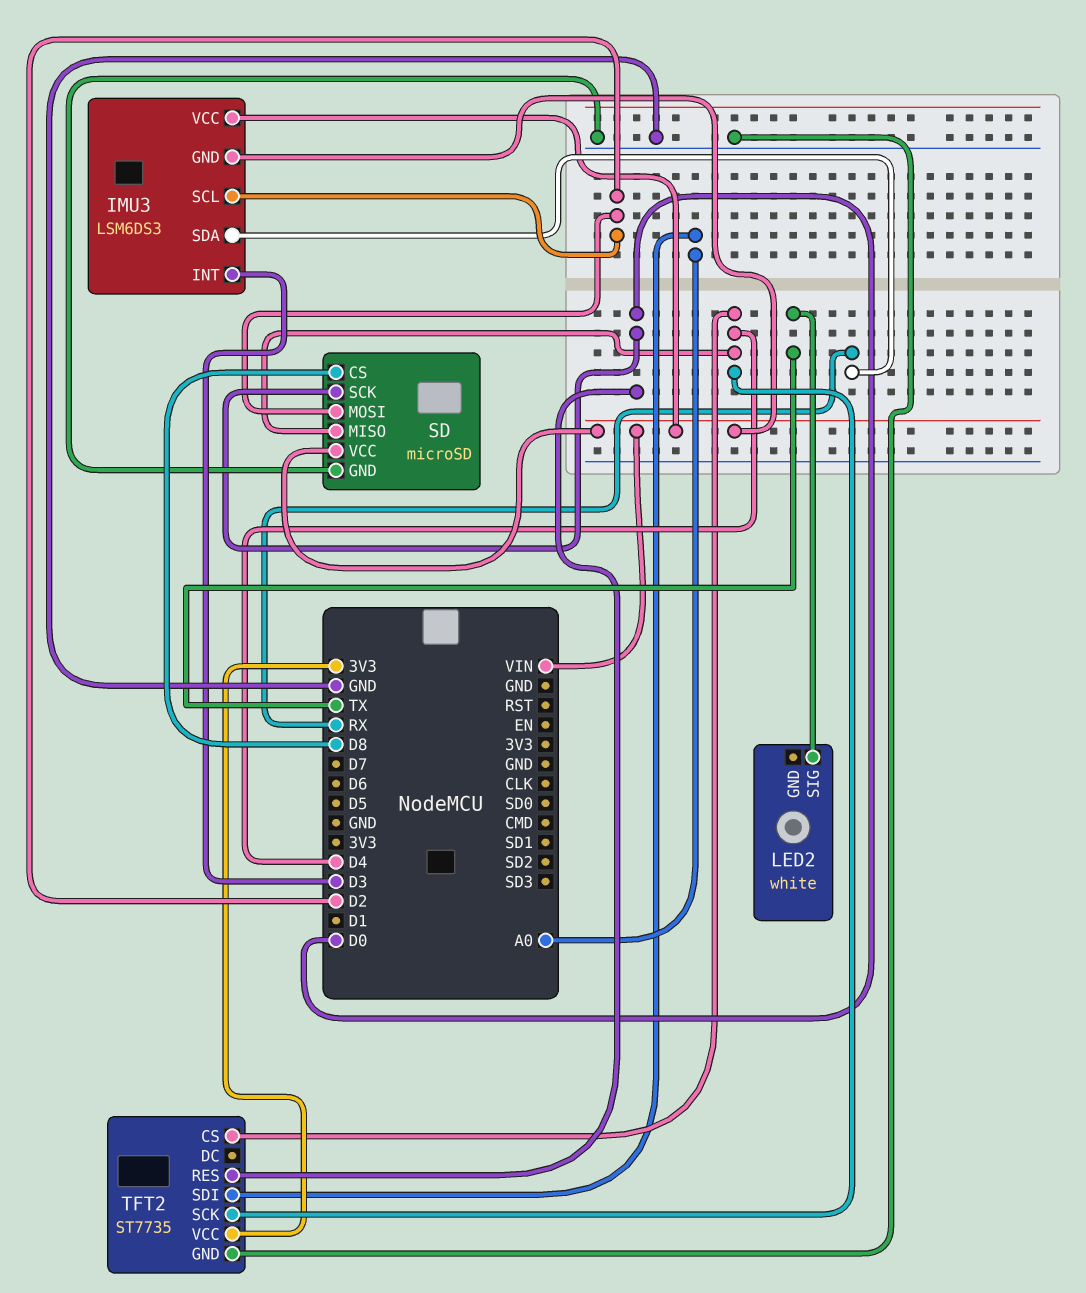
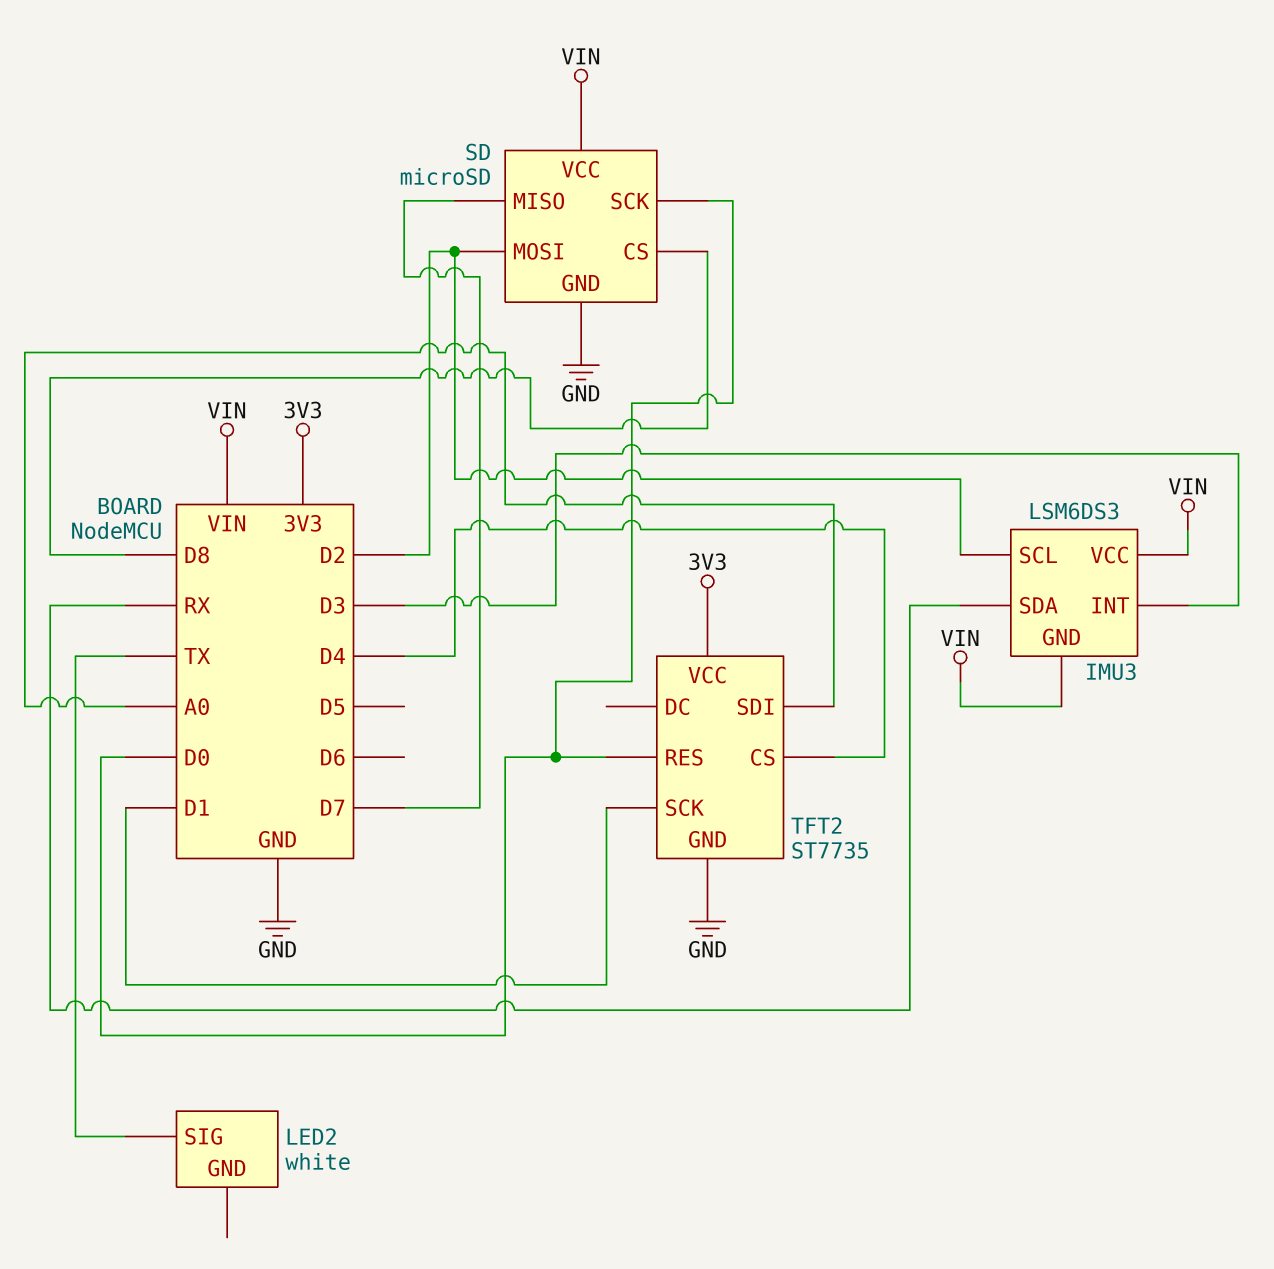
SD pin MISO: D4 -> D7
TFT2 pin SCK: D4 -> D1

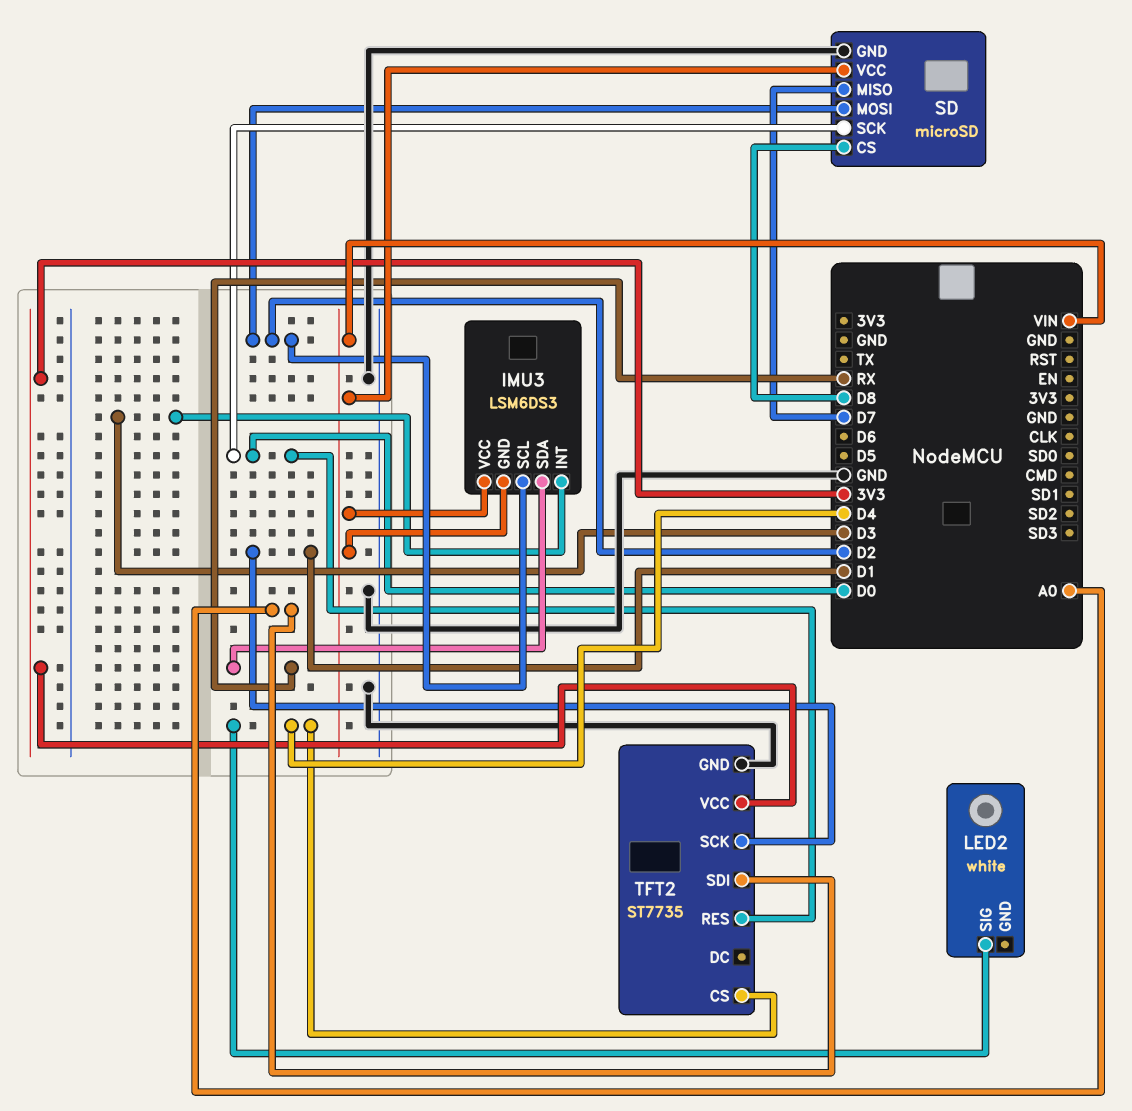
LED2 pin SIG: TX -> D4

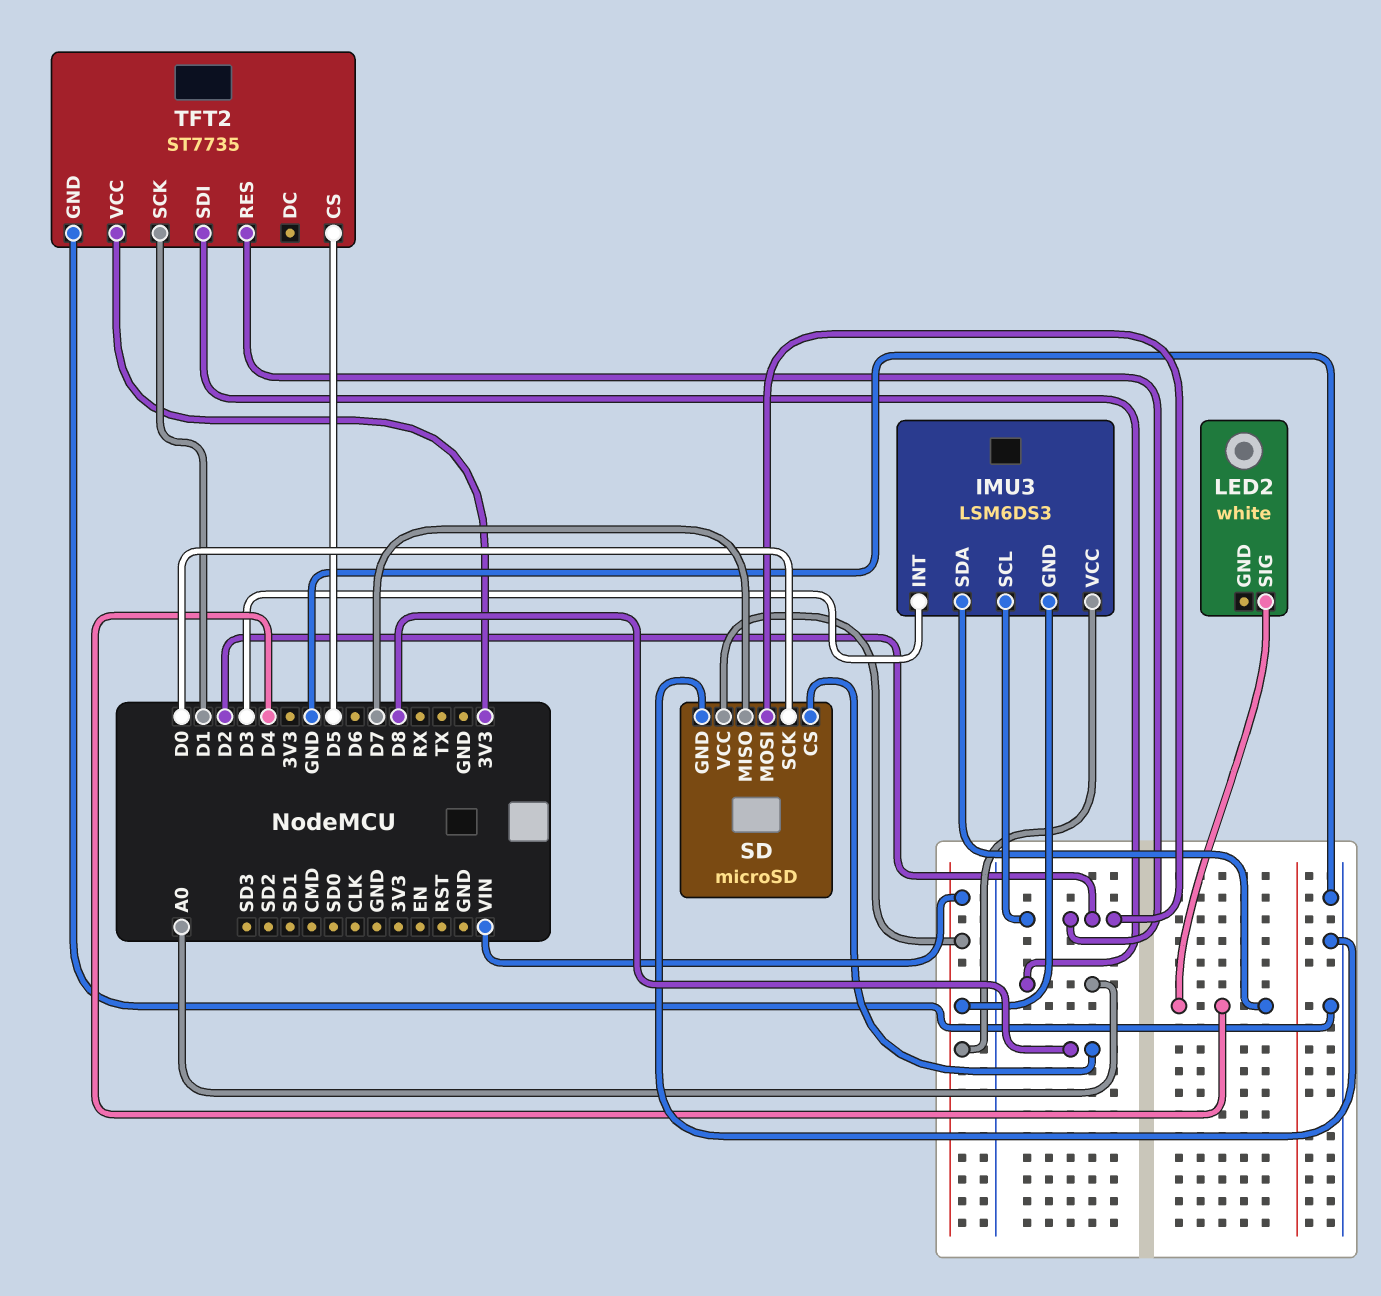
IMU3 pin SDA: RX -> D4
TFT2 pin CS: D4 -> D5
TFT2 pin RES: D0 -> D2

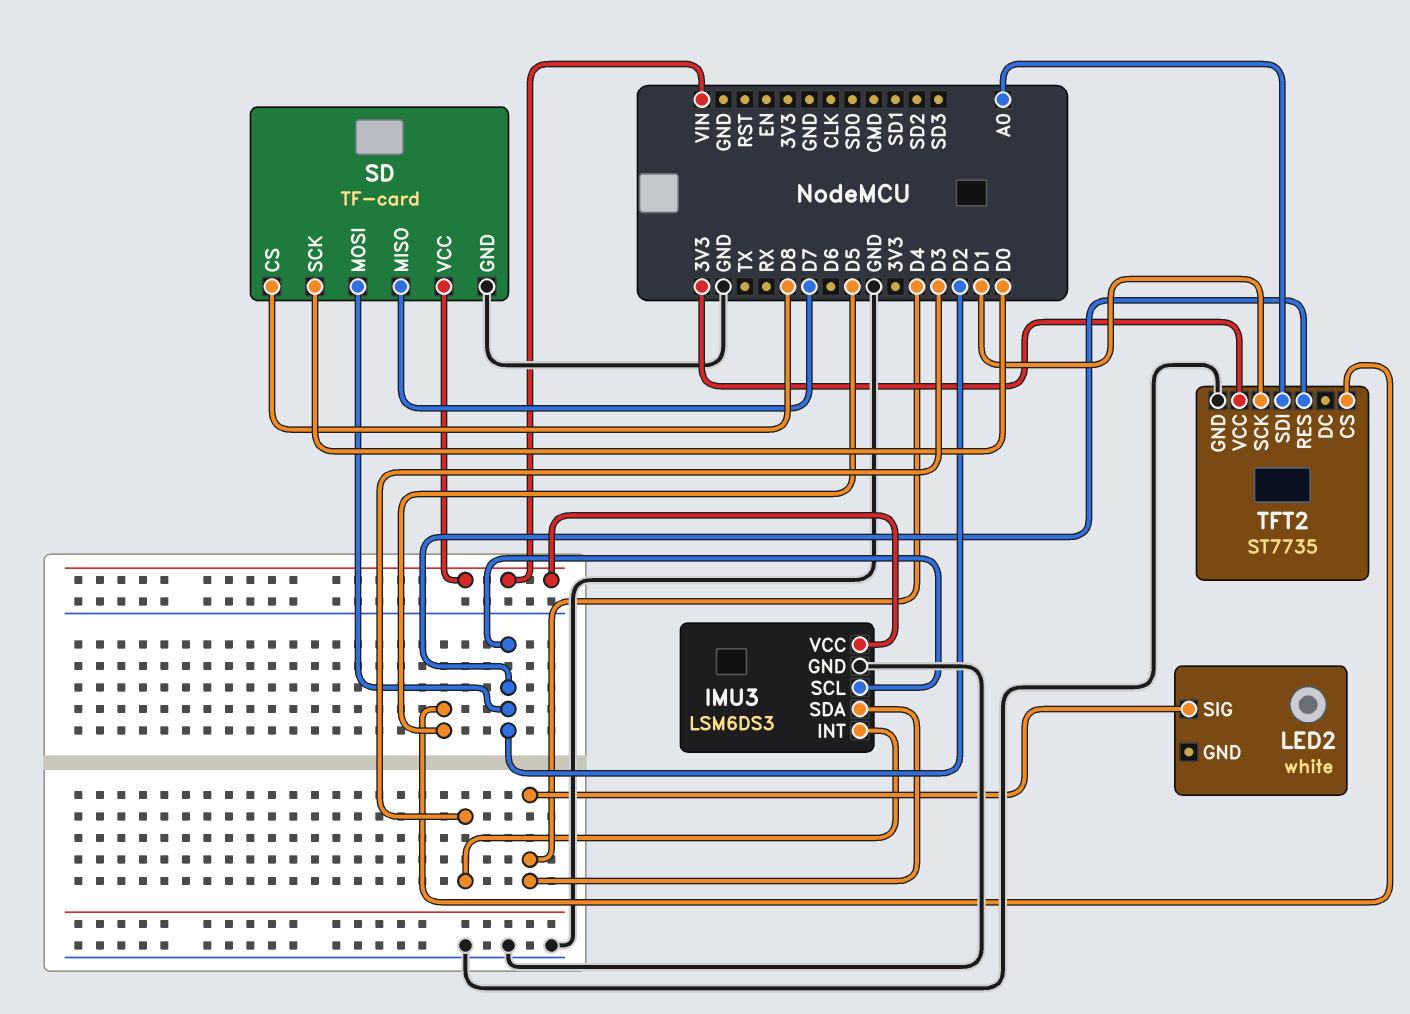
IMU3 pin GND: VIN -> GND
SD: microSD -> TF-card

